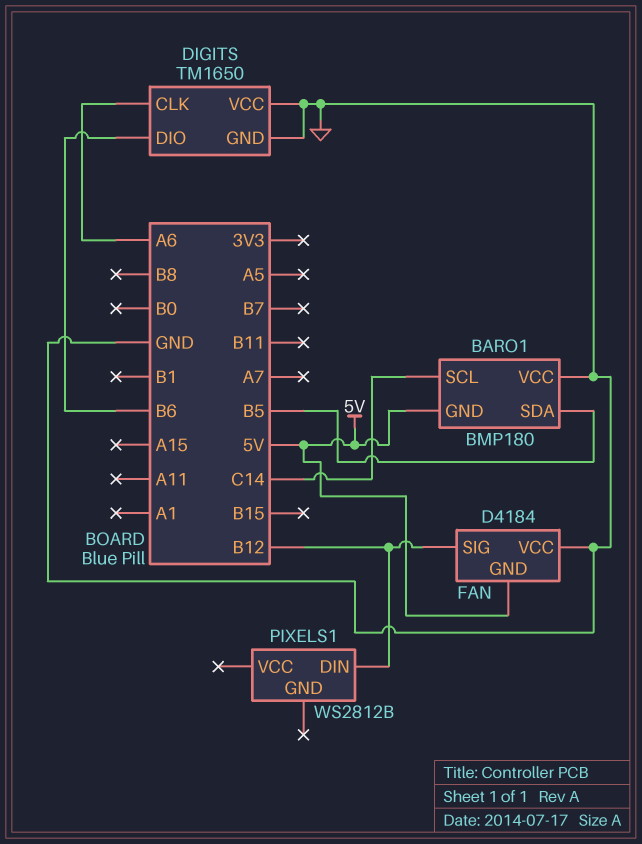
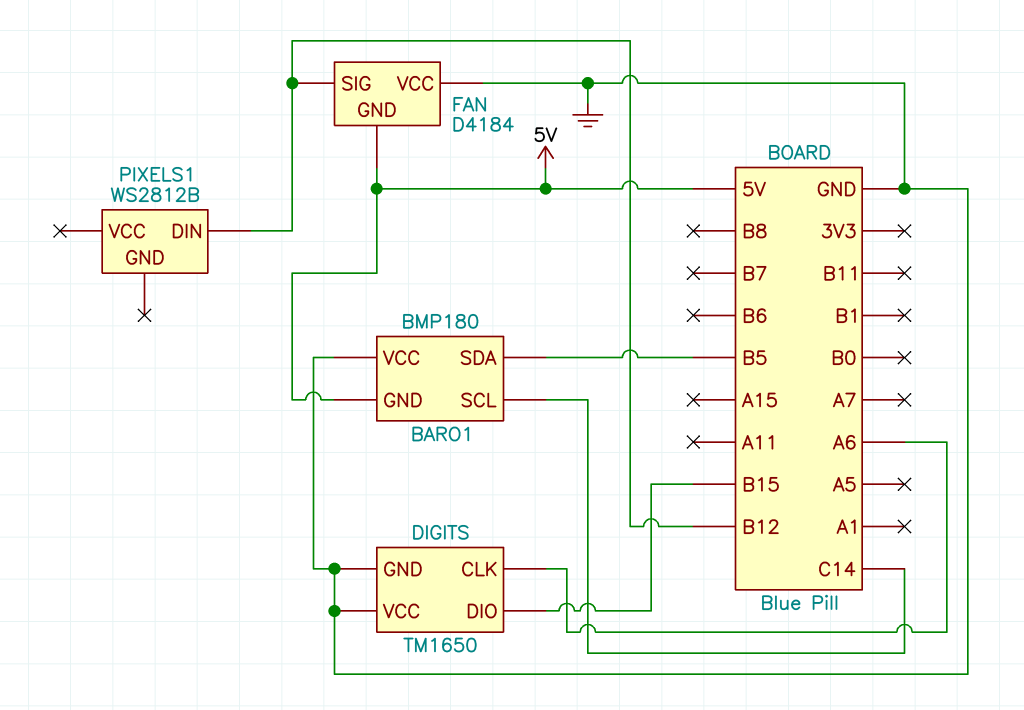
DIGITS pin DIO: B6 -> B15

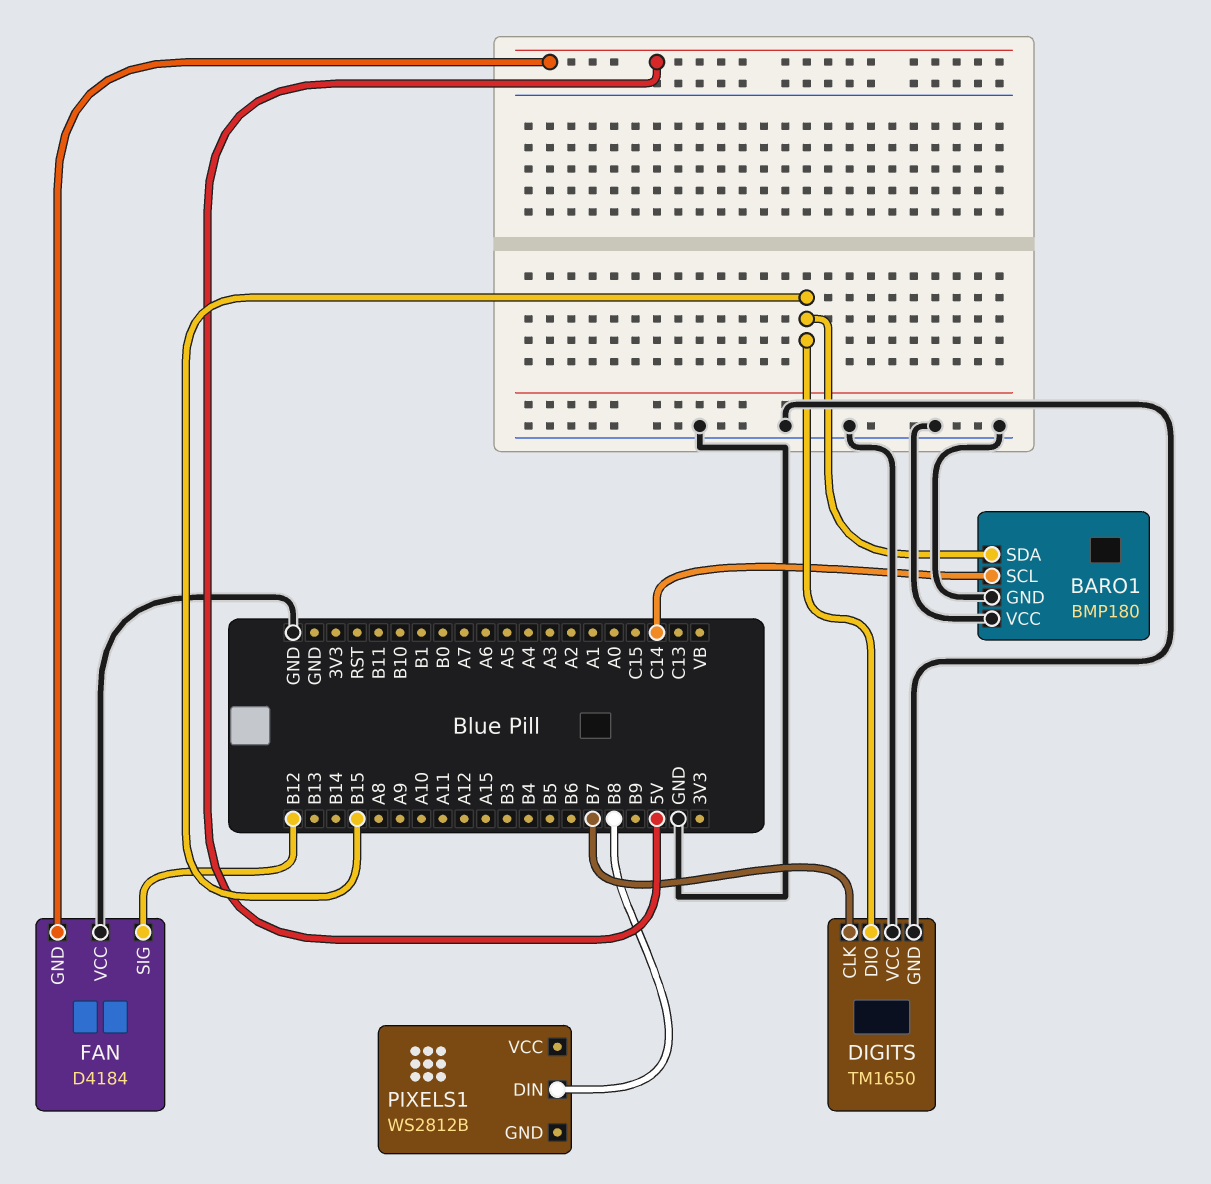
BARO1 pin GND: 5V -> GND
BARO1 pin SDA: B5 -> B15
DIGITS pin CLK: A6 -> B7
PIXELS1 pin DIN: B12 -> B8

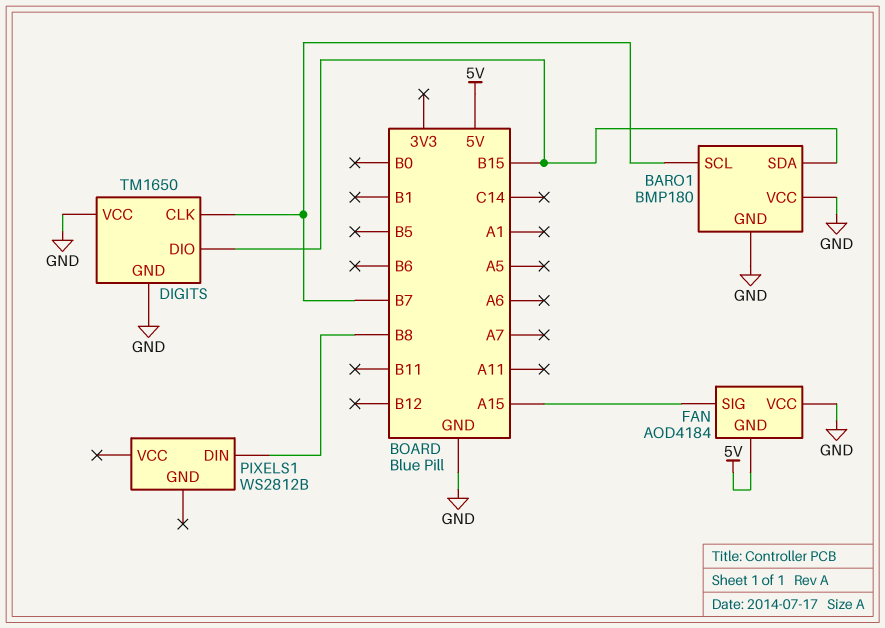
BARO1 pin SCL: C14 -> B7
FAN: D4184 -> AOD4184
FAN pin SIG: B12 -> A15

